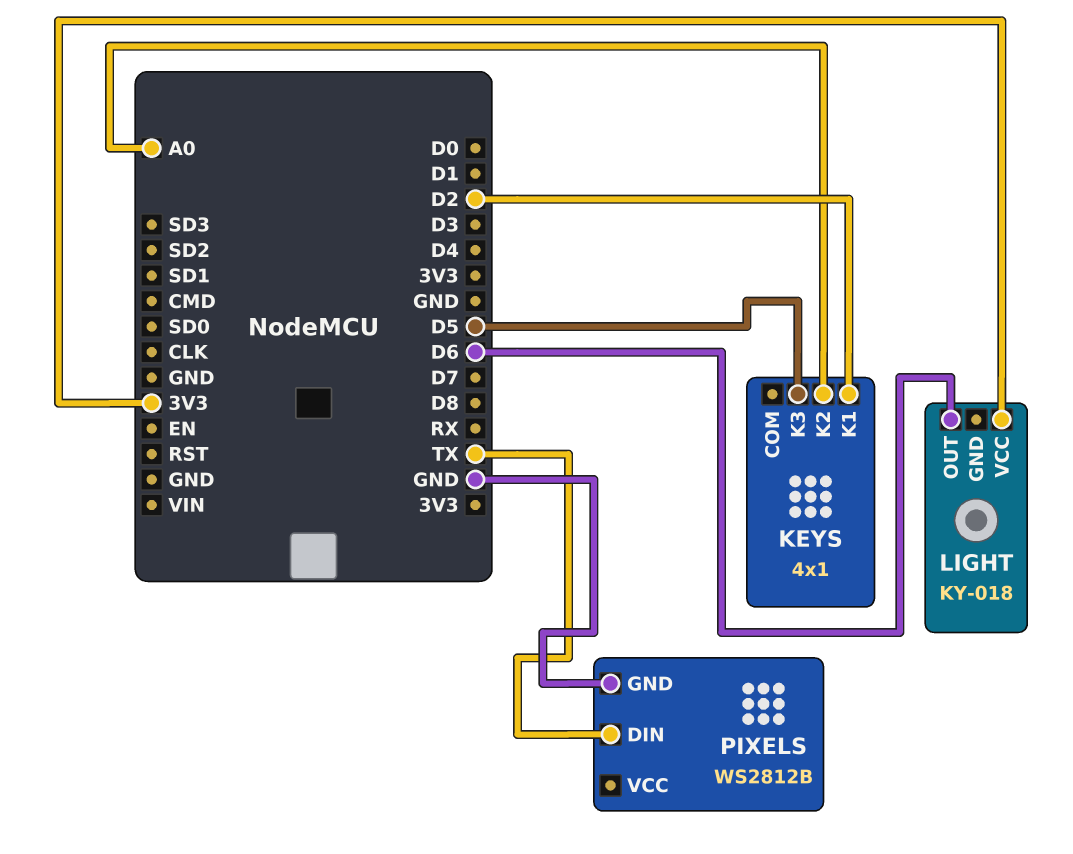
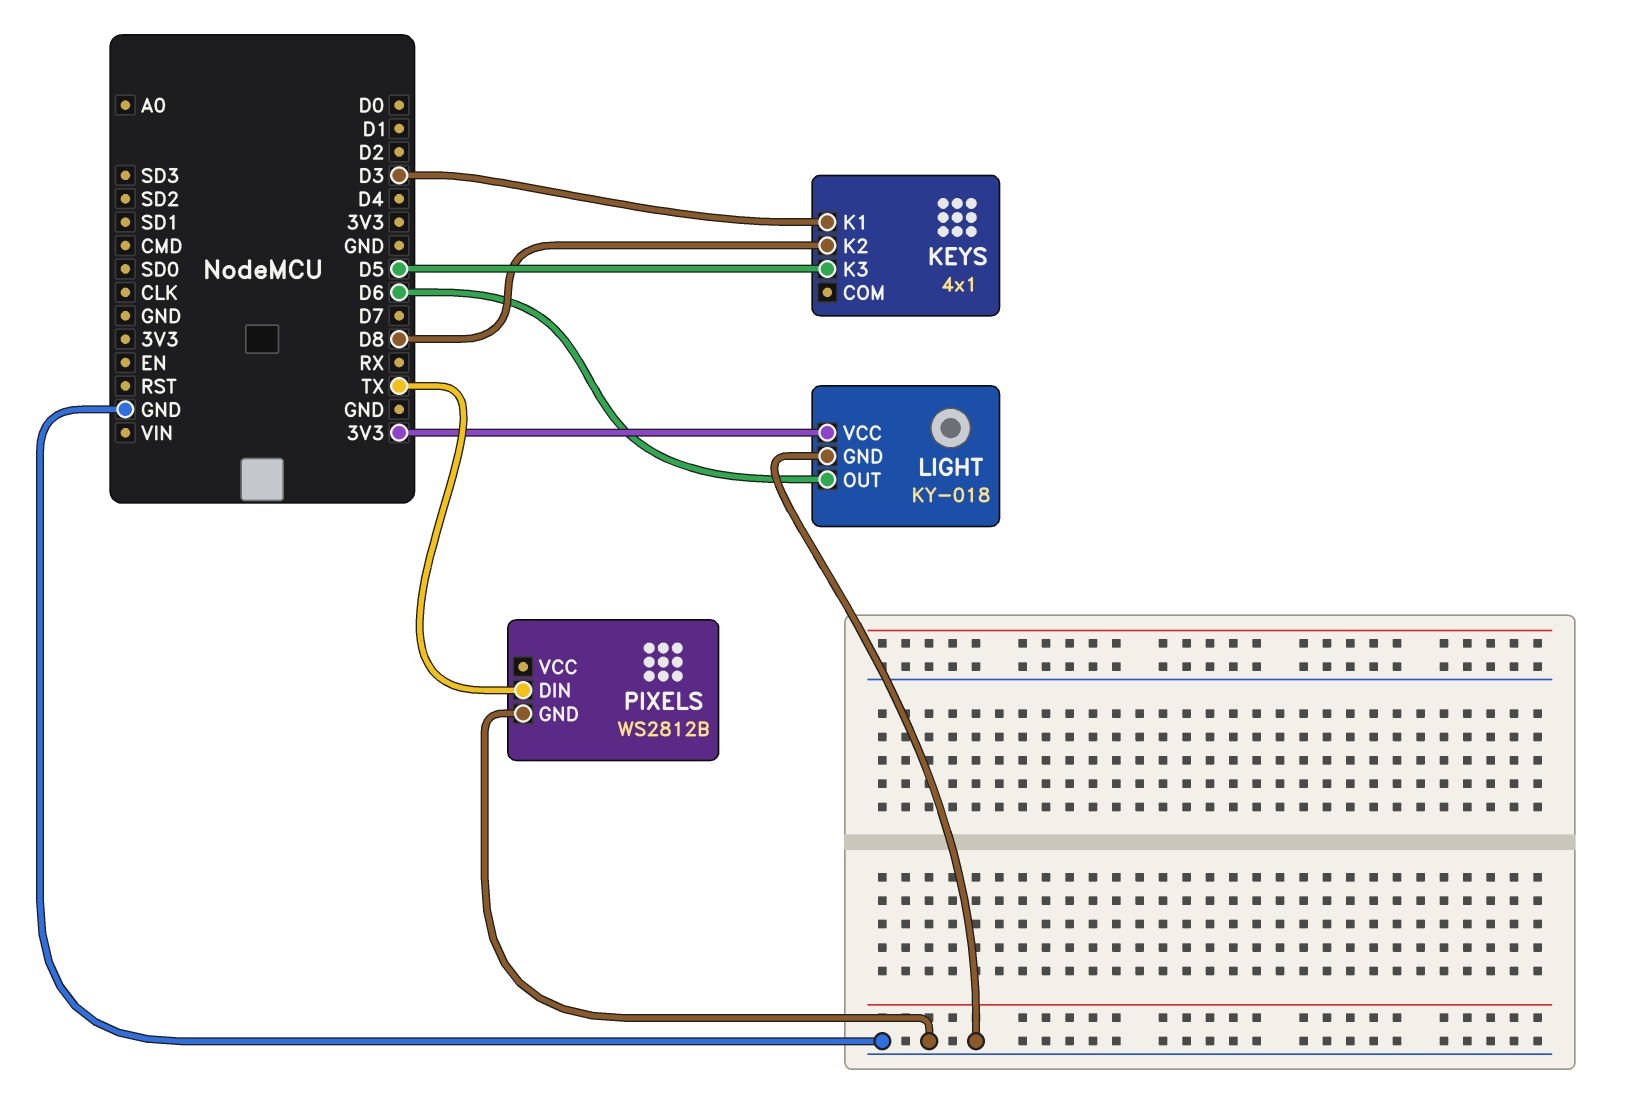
KEYS pin K1: D2 -> D3
KEYS pin K2: A0 -> D8
LIGHT pin GND: none -> GND

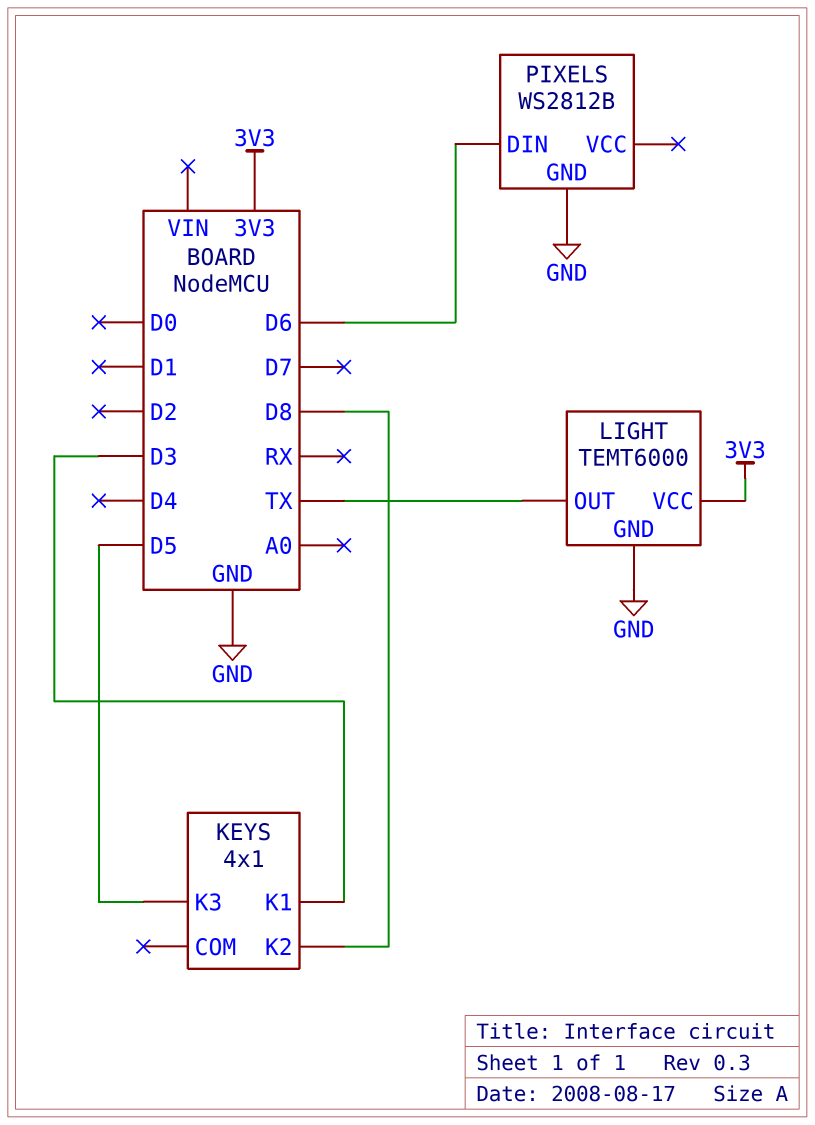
LIGHT: KY-018 -> TEMT6000
LIGHT pin OUT: D6 -> TX
PIXELS pin DIN: TX -> D6

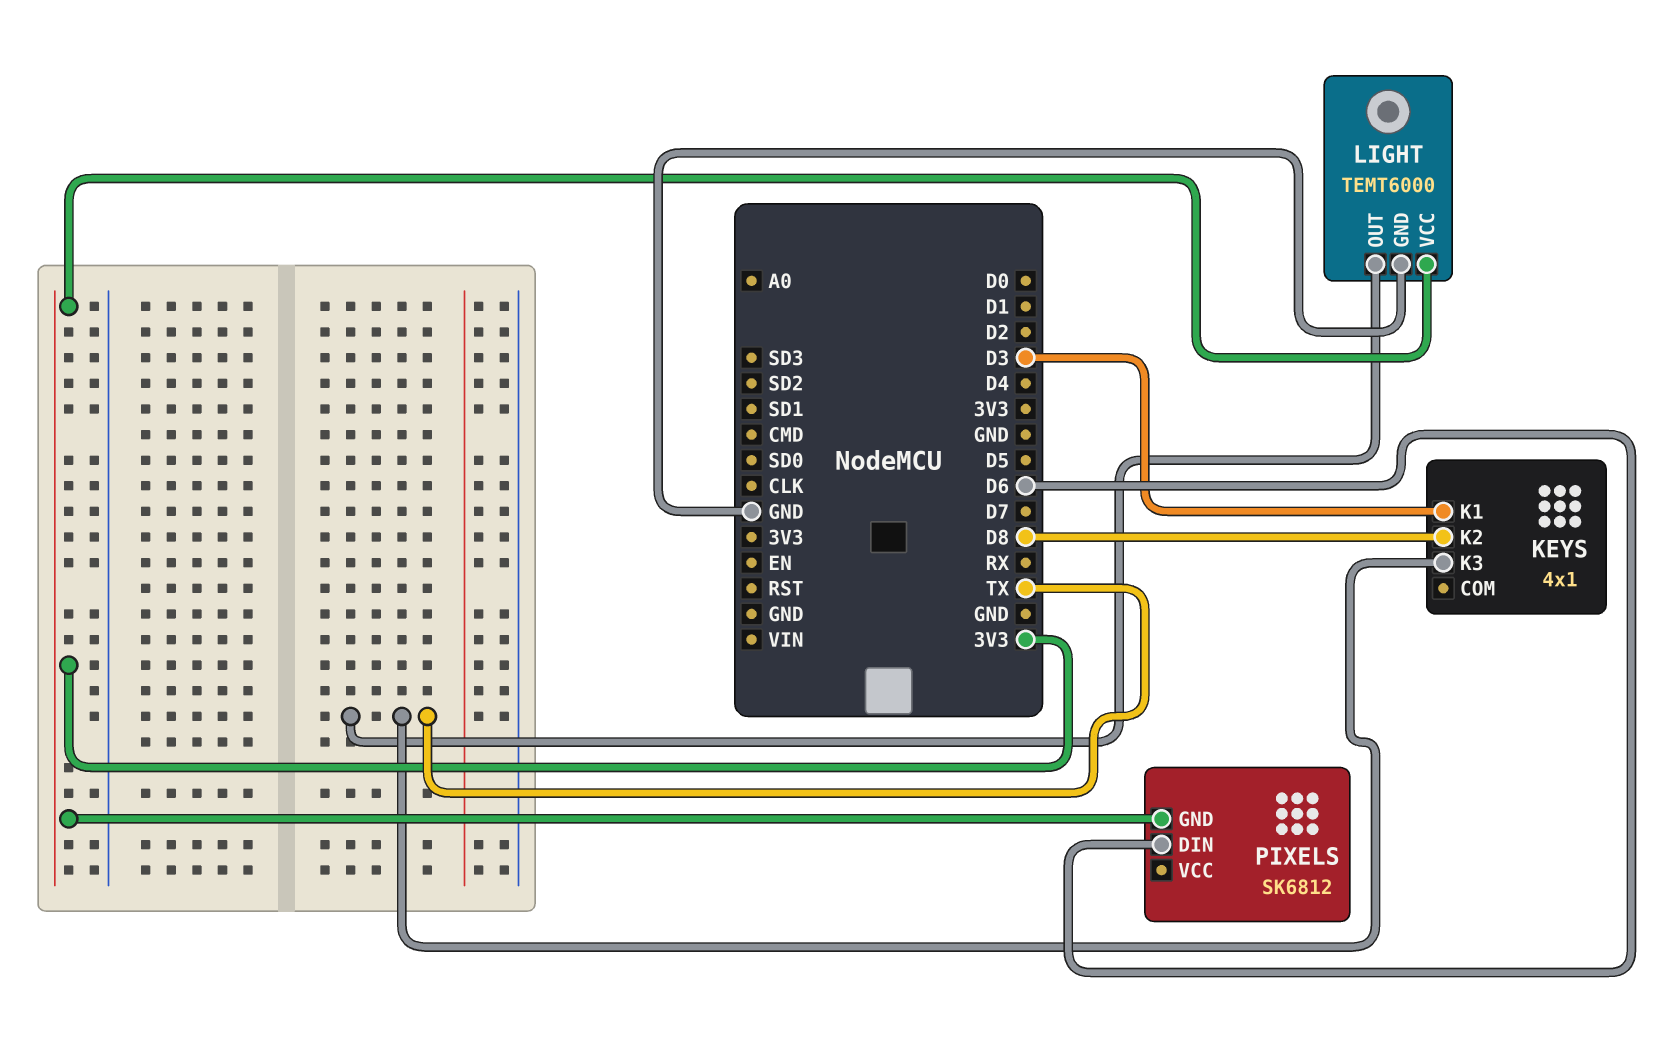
KEYS pin K3: D5 -> TX
PIXELS: WS2812B -> SK6812
PIXELS pin GND: GND -> 3V3

